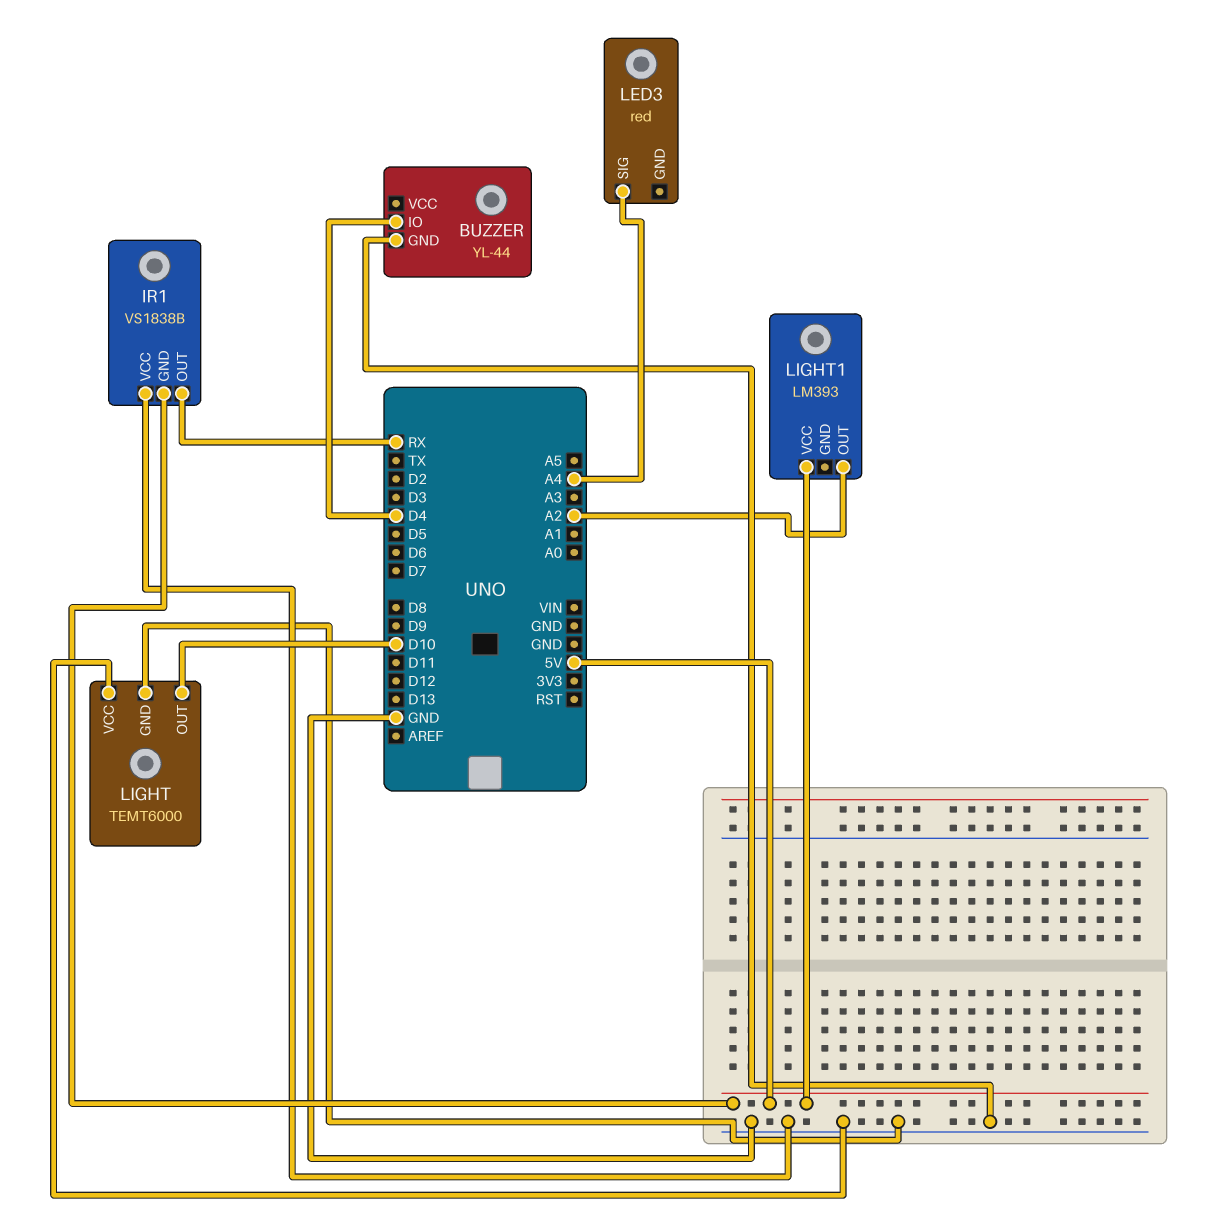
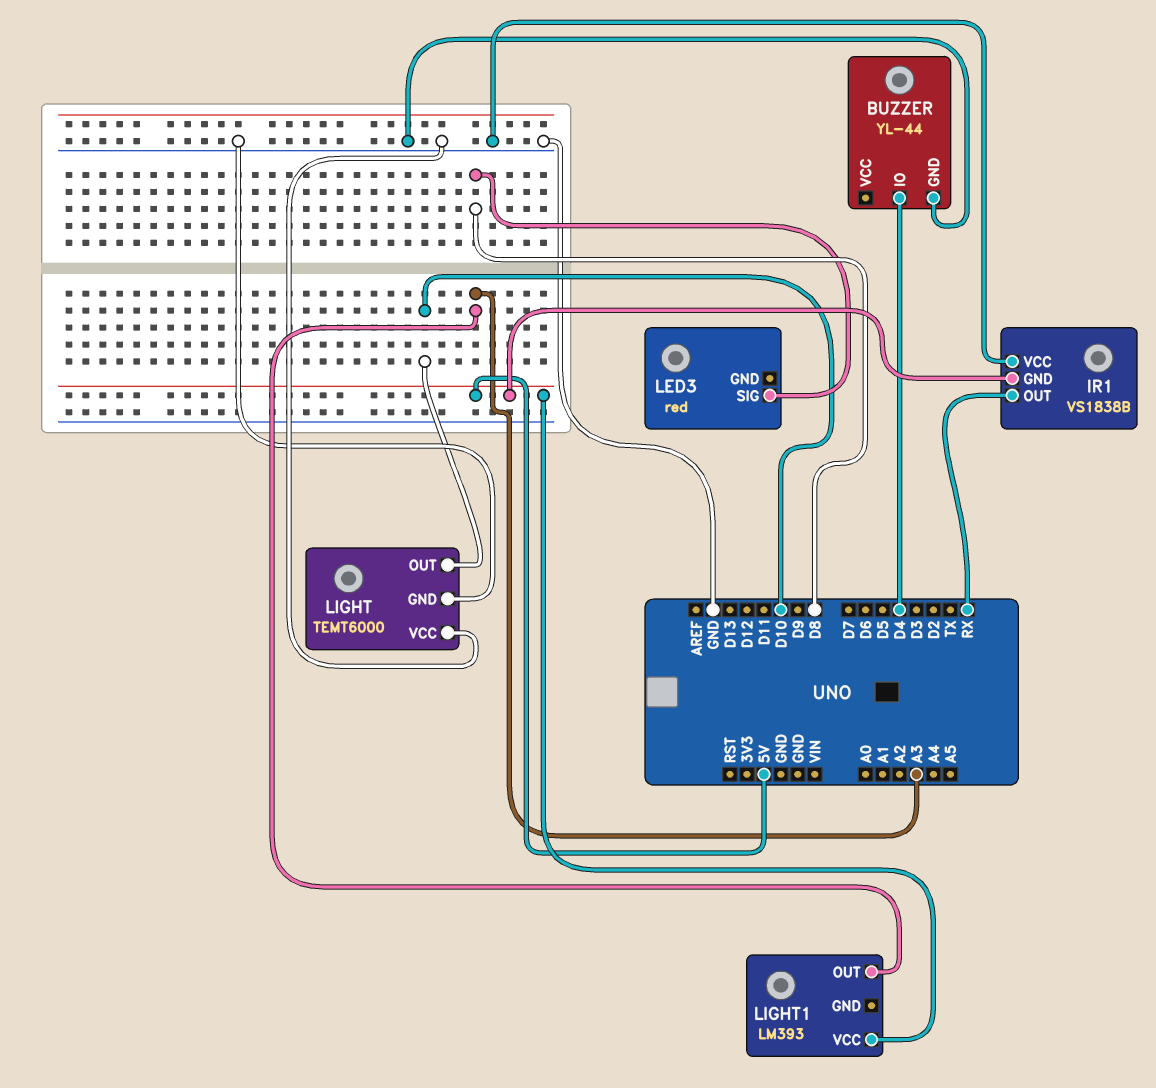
LED3 pin SIG: A4 -> D8
LIGHT1 pin OUT: A2 -> A3

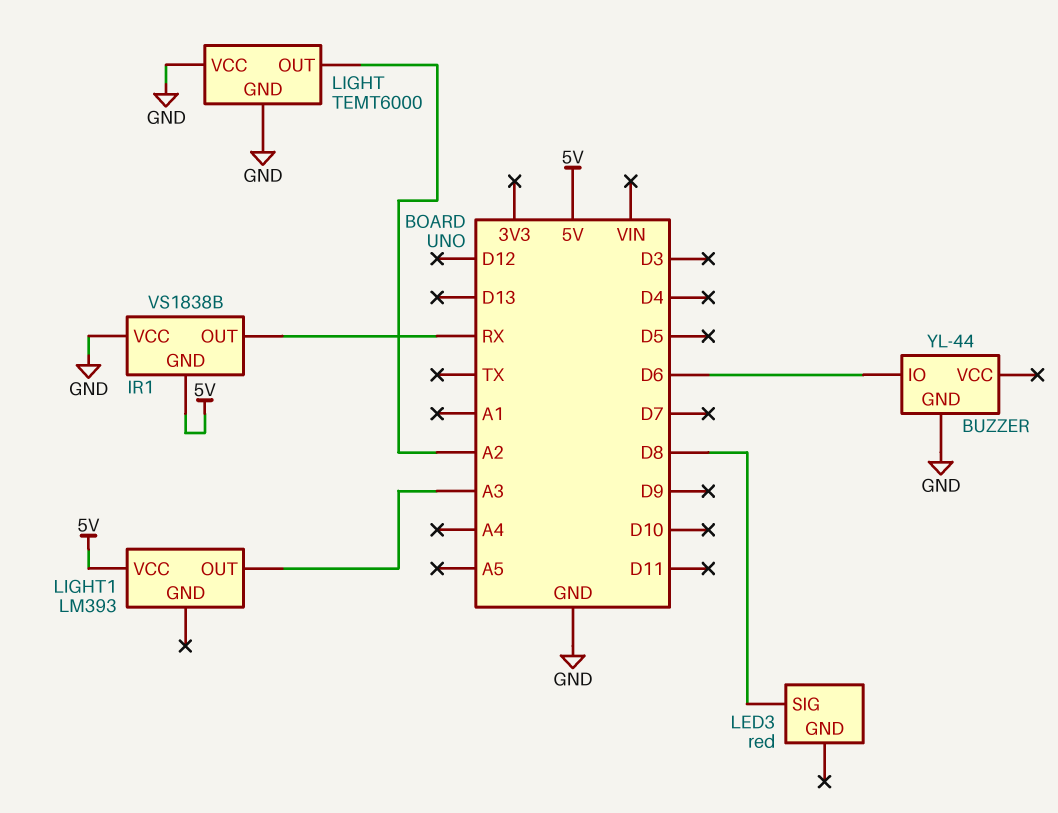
BUZZER pin IO: D4 -> D6
LIGHT pin OUT: D10 -> A2

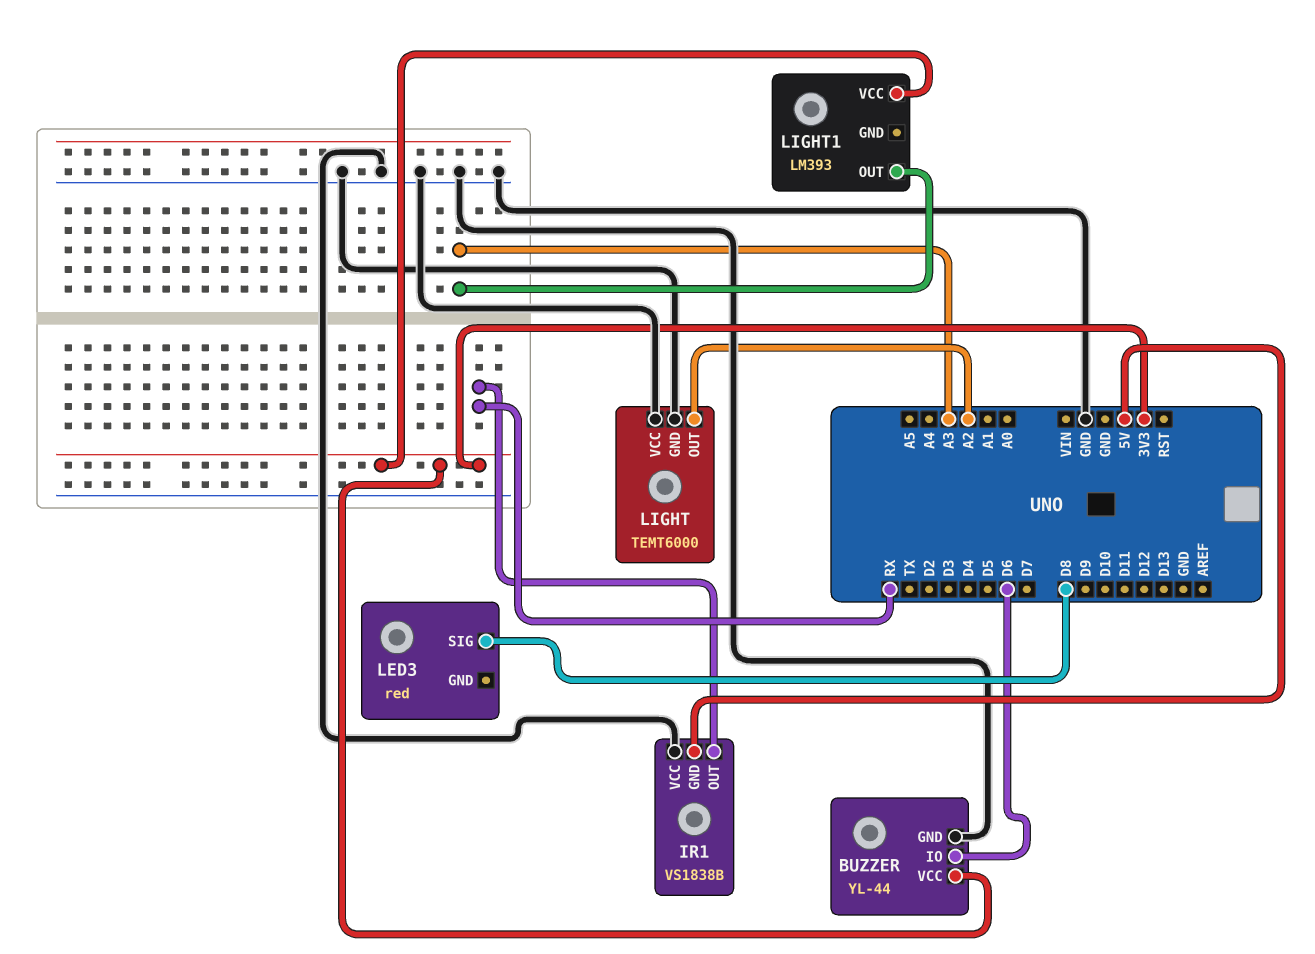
BUZZER pin VCC: none -> 3V3
LIGHT1 pin VCC: 5V -> 3V3

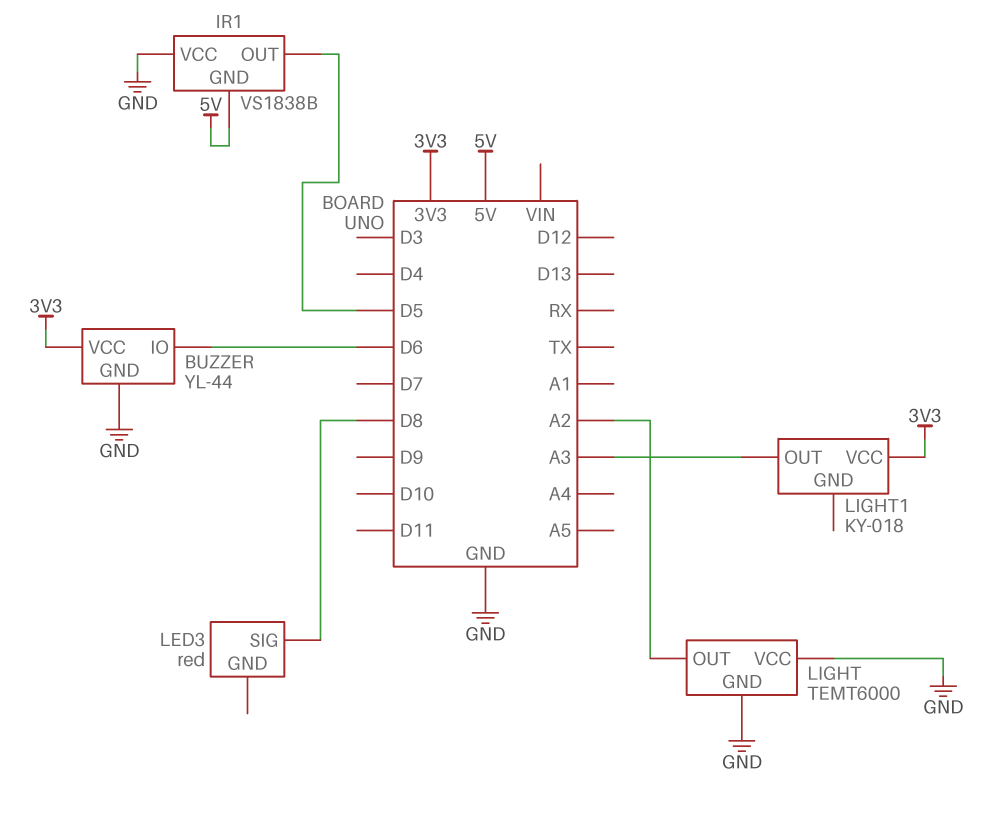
IR1 pin OUT: RX -> D5
LIGHT1: LM393 -> KY-018

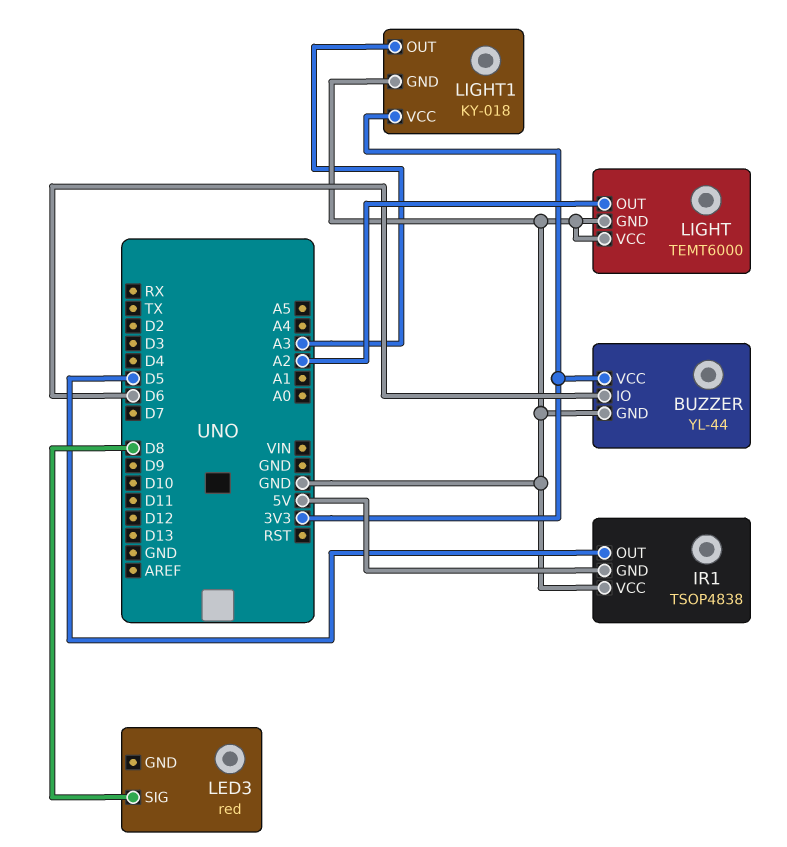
IR1: VS1838B -> TSOP4838
LIGHT1 pin GND: none -> GND

